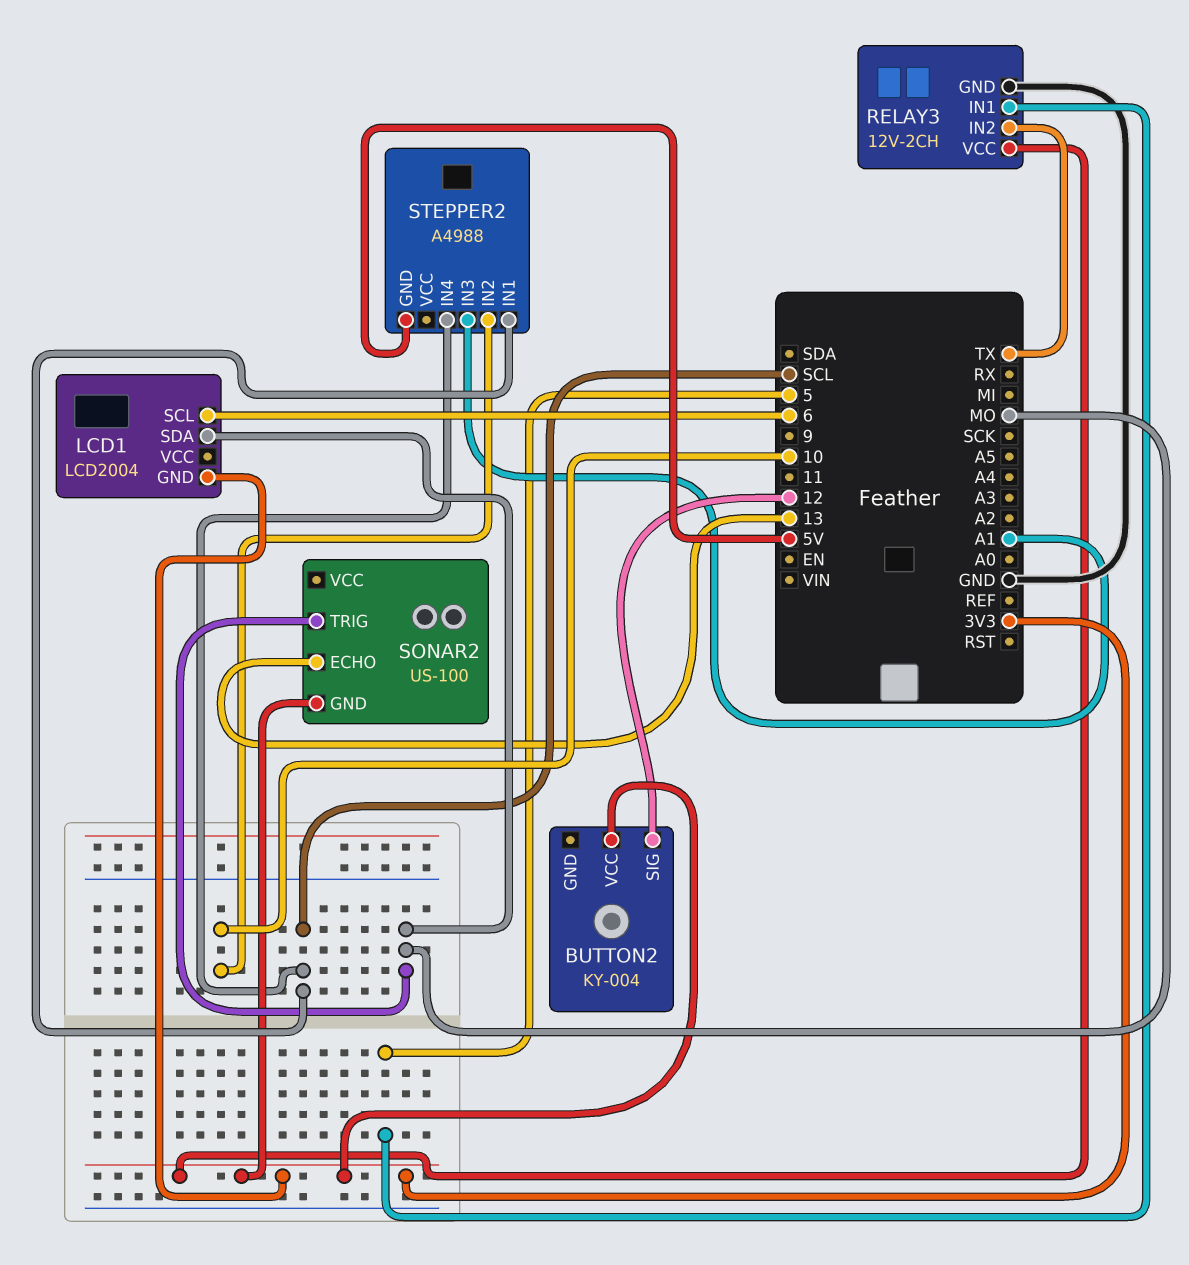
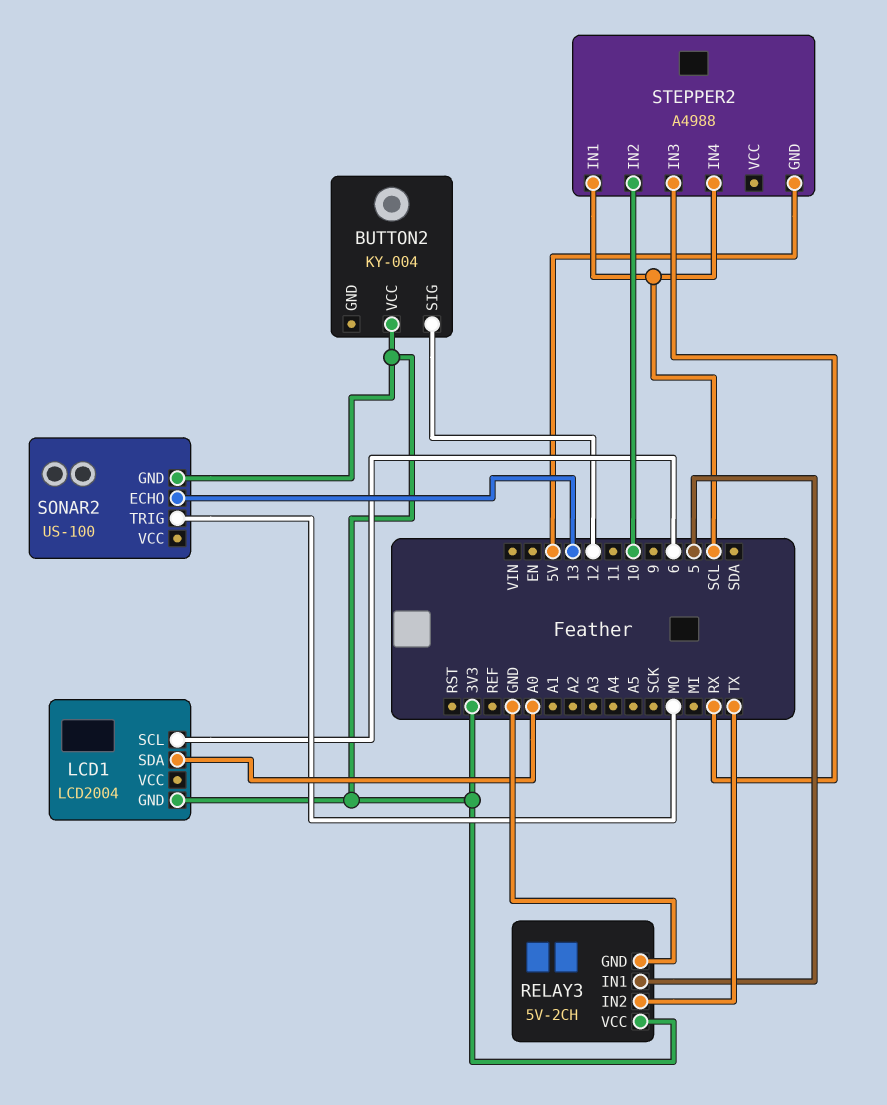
LCD1 pin SDA: MO -> A0
RELAY3: 12V-2CH -> 5V-2CH
STEPPER2 pin IN3: A1 -> RX

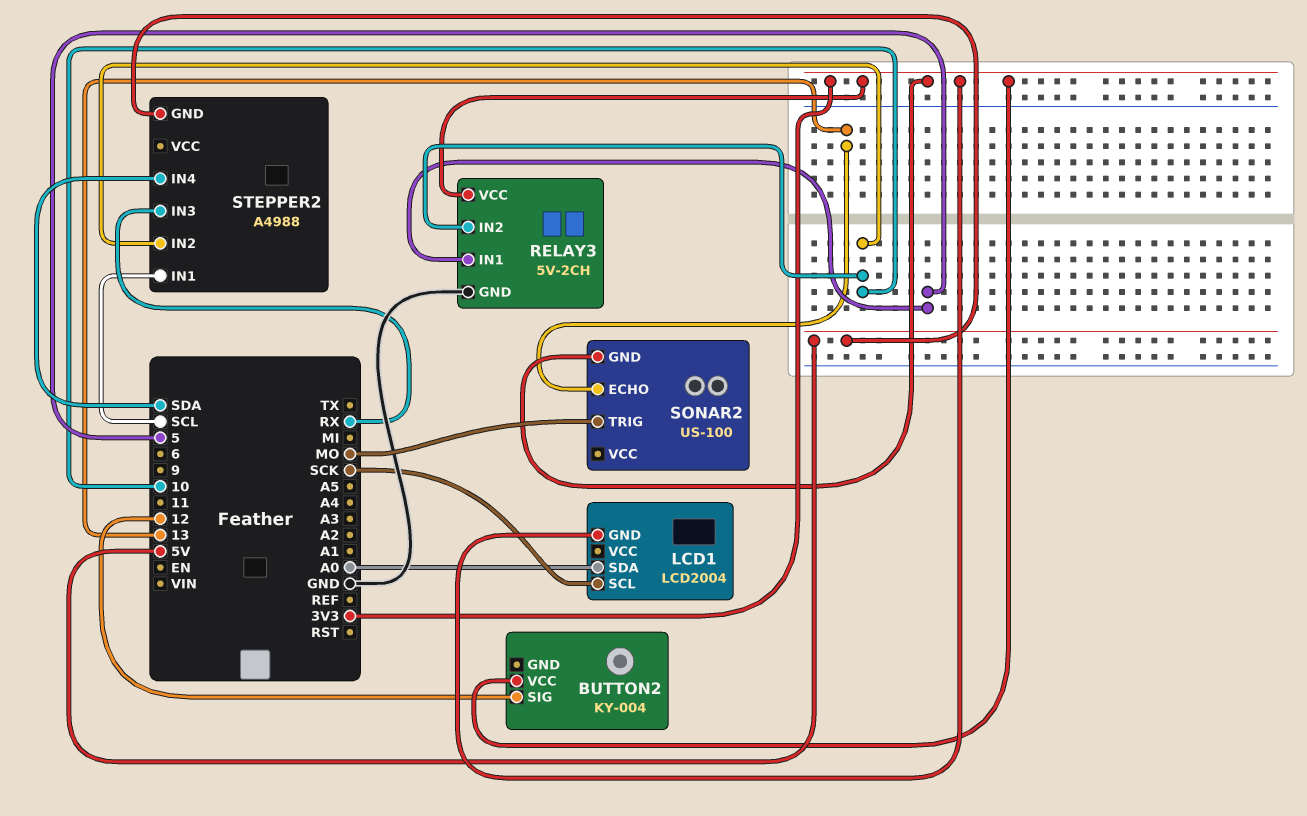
LCD1 pin SCL: 6 -> SCK
RELAY3 pin IN2: TX -> 10
STEPPER2 pin IN4: SCL -> SDA

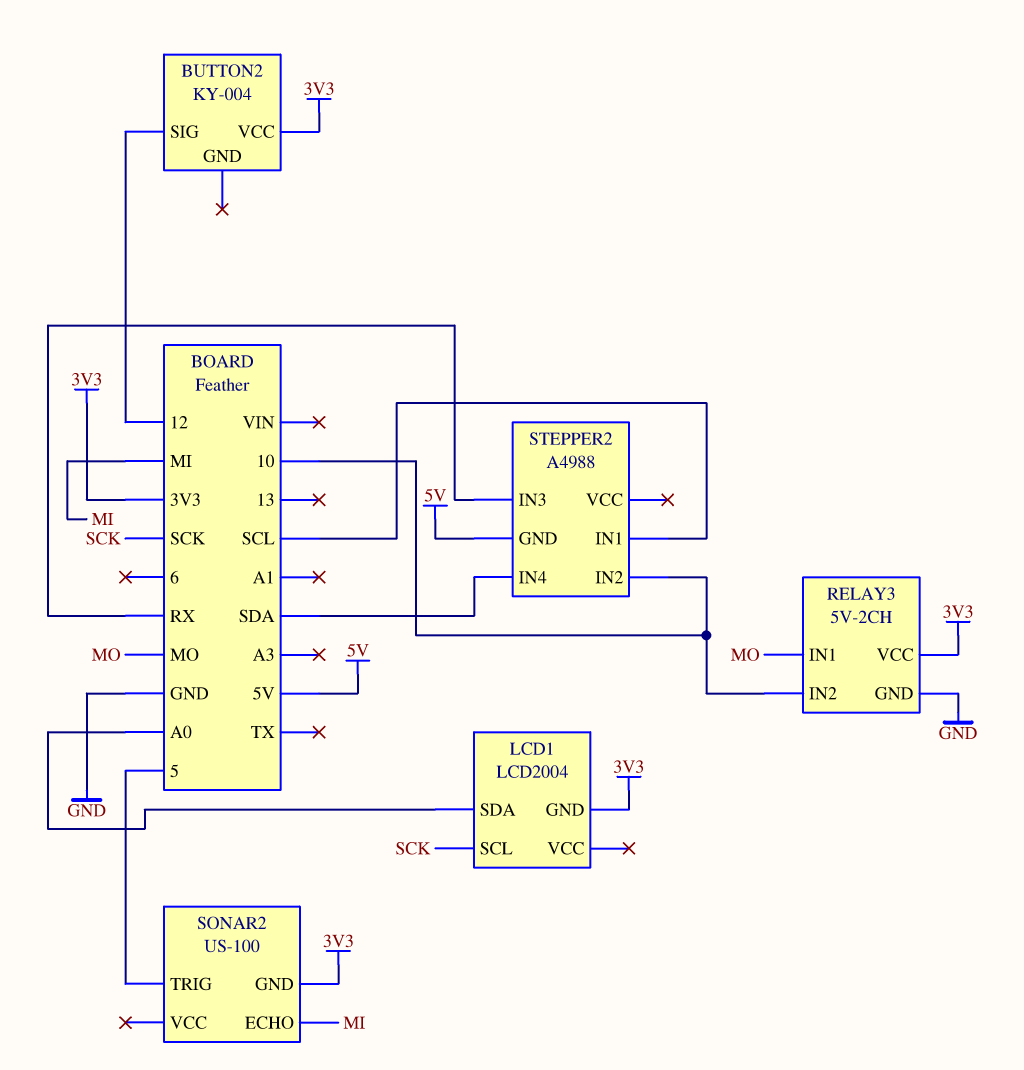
RELAY3 pin IN1: 5 -> MO
SONAR2 pin ECHO: 13 -> MI
SONAR2 pin TRIG: MO -> 5

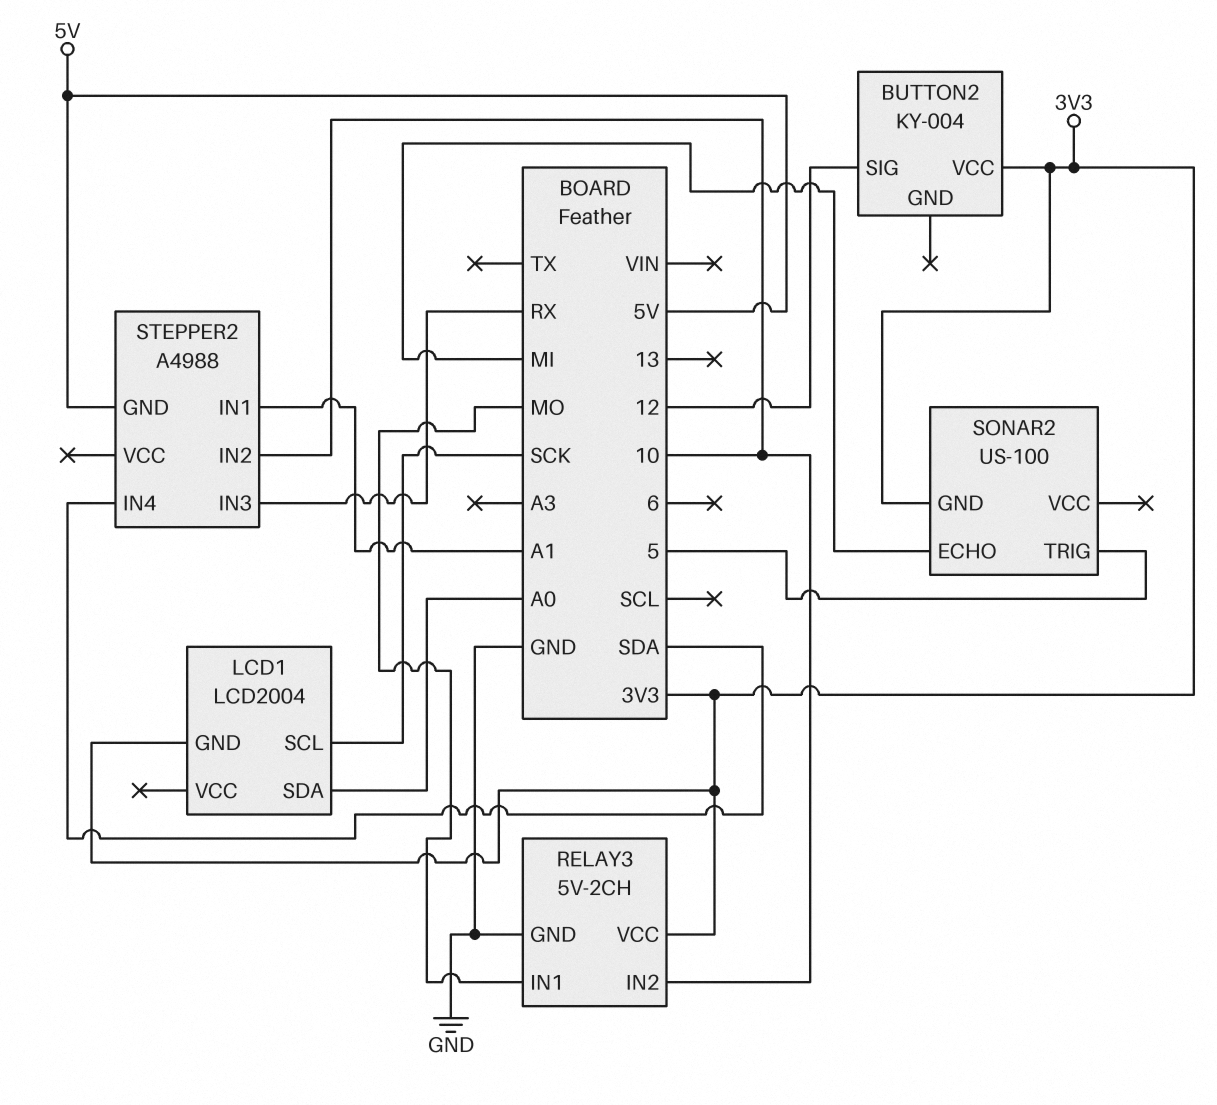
STEPPER2 pin IN1: SCL -> A1

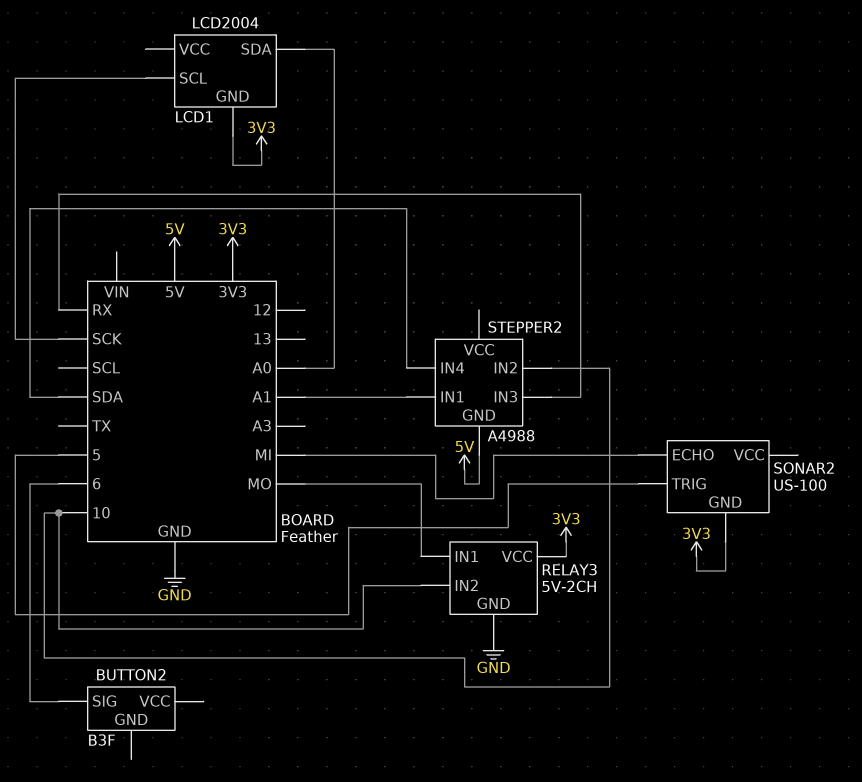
BUTTON2: KY-004 -> B3F
BUTTON2 pin SIG: 12 -> 6
BUTTON2 pin VCC: 3V3 -> none

